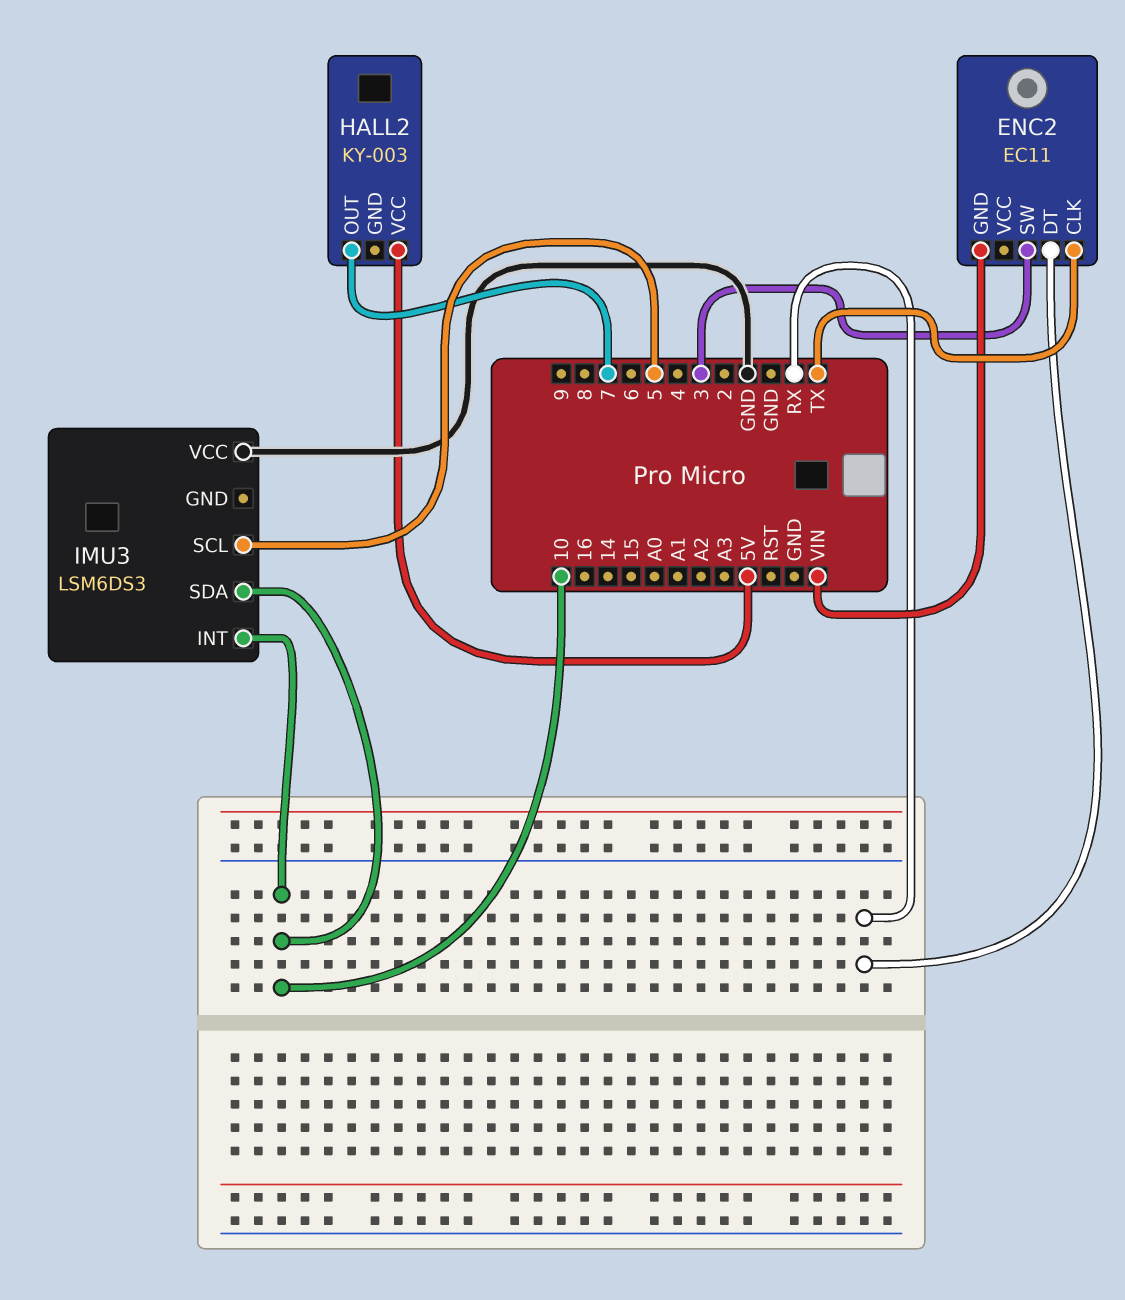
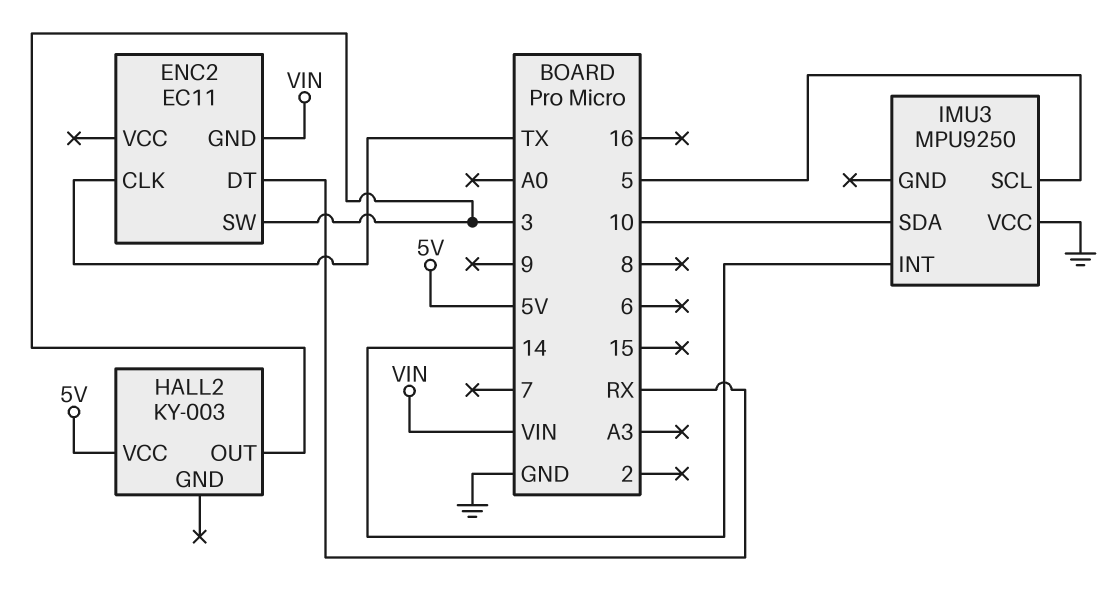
HALL2 pin OUT: 7 -> 3
IMU3: LSM6DS3 -> MPU9250
IMU3 pin INT: 10 -> 14

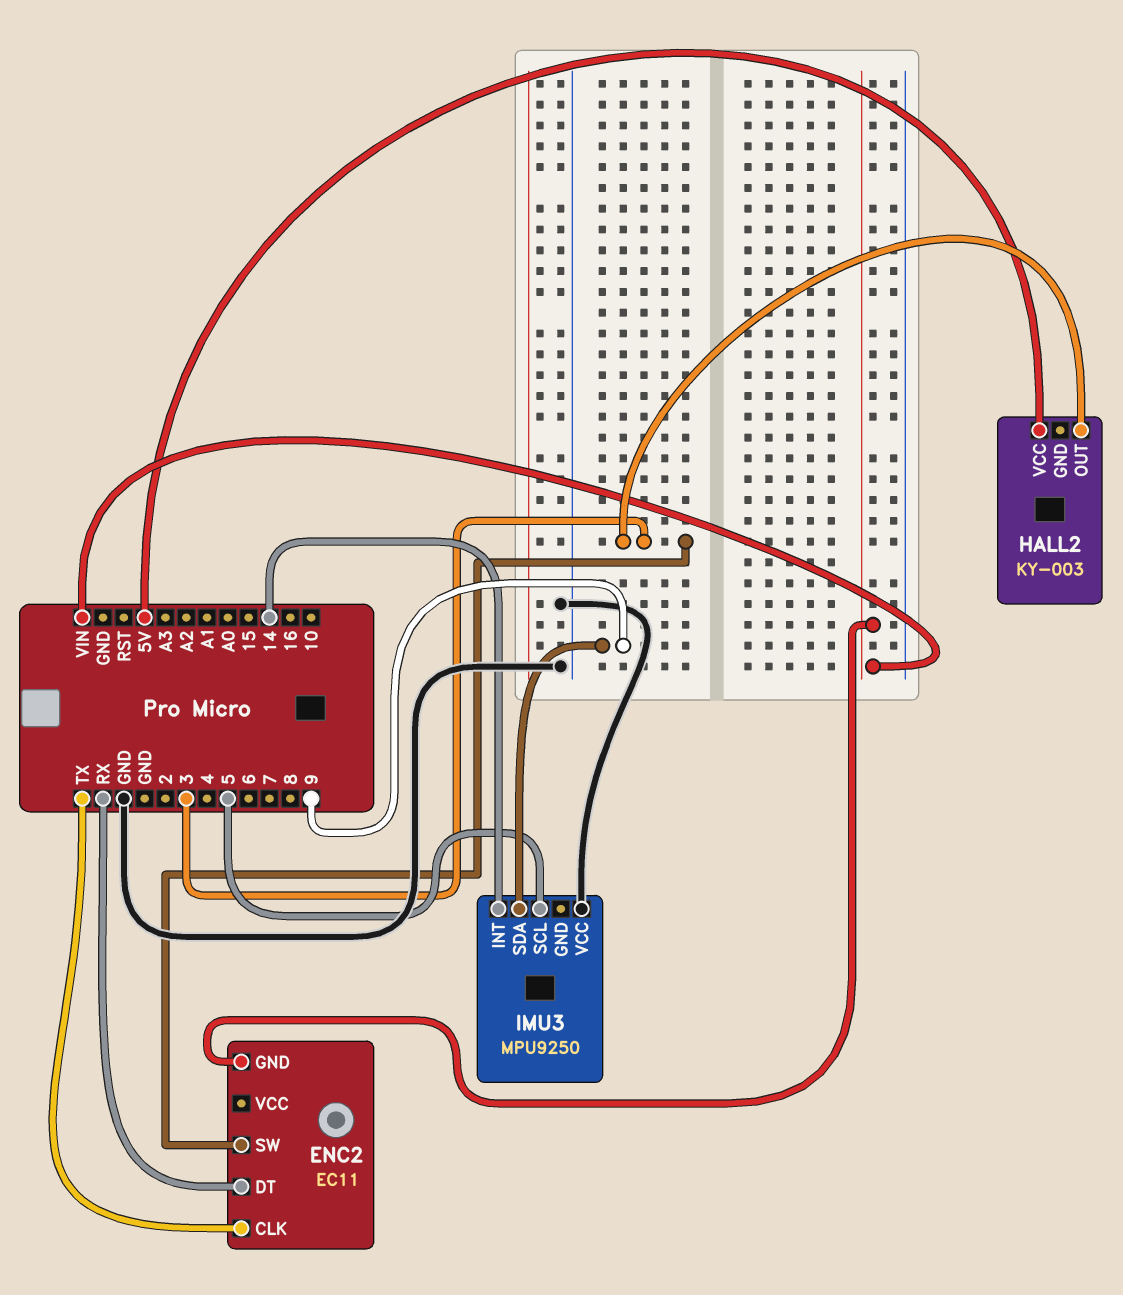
IMU3 pin SDA: 10 -> 9

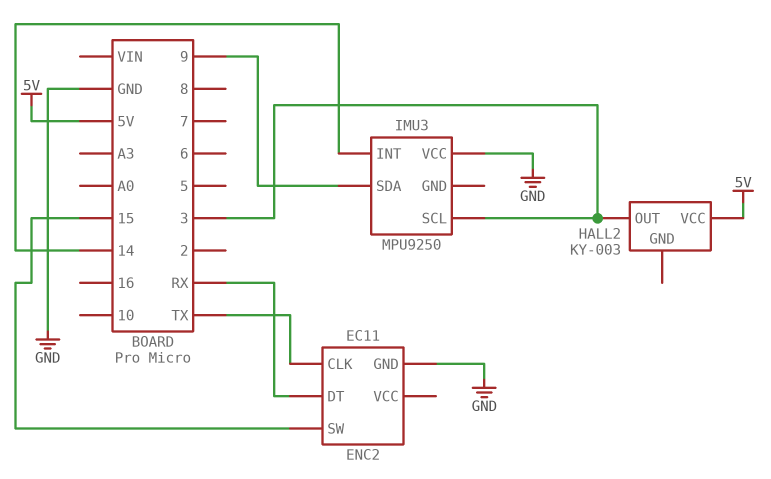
ENC2 pin GND: VIN -> GND
ENC2 pin SW: 3 -> 15
IMU3 pin SCL: 5 -> 3

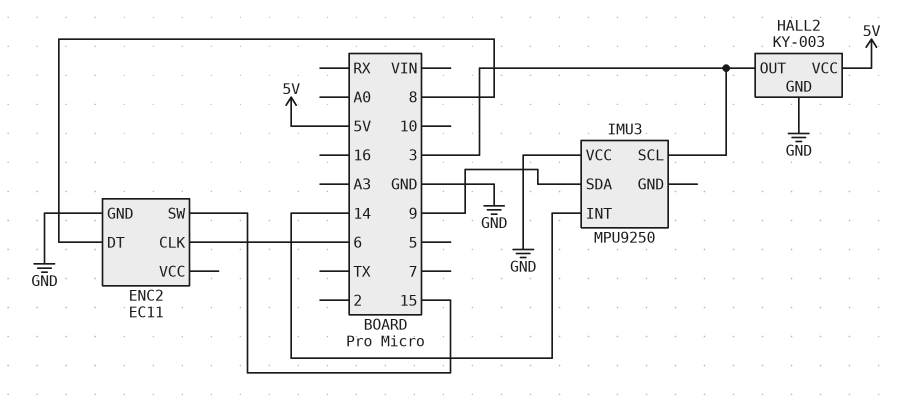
ENC2 pin CLK: TX -> 6
ENC2 pin DT: RX -> 8
HALL2 pin GND: none -> GND

